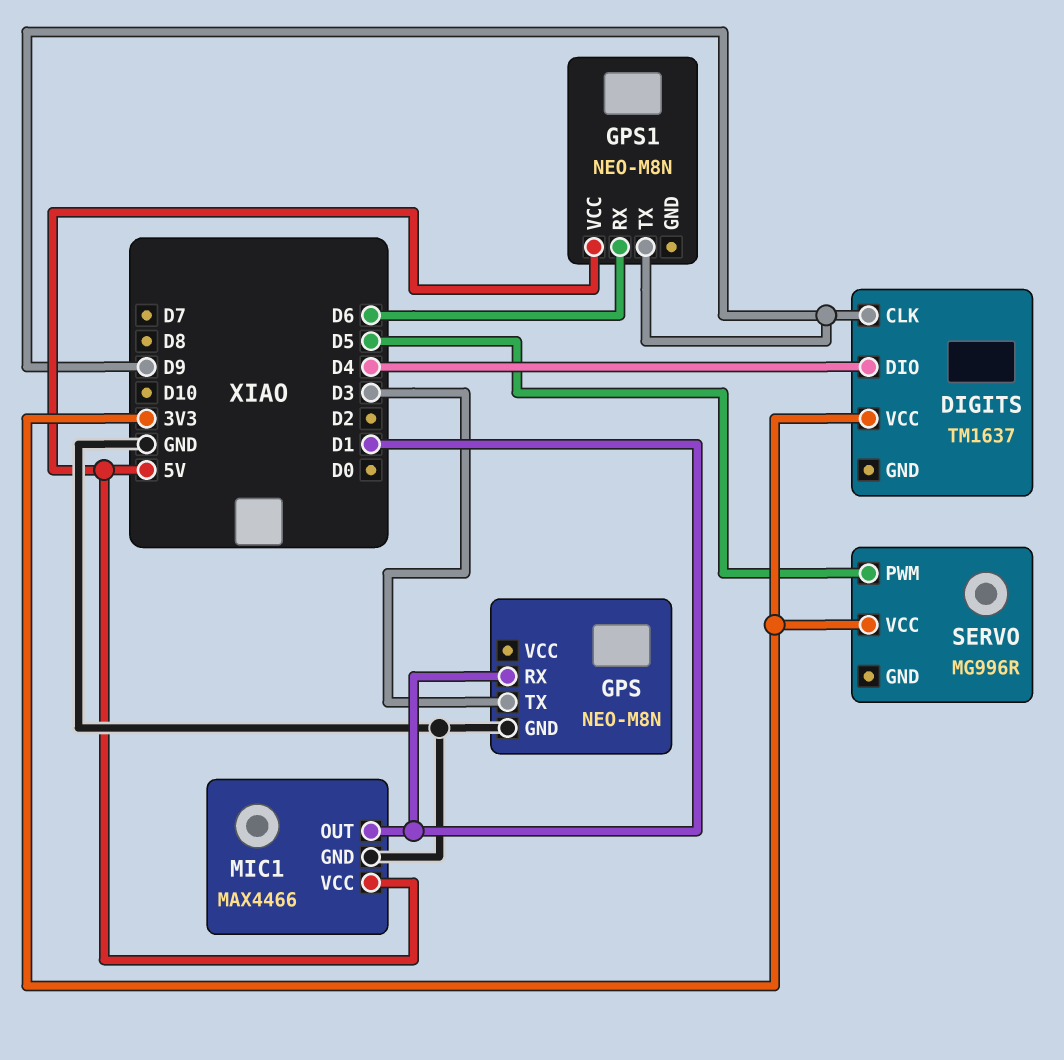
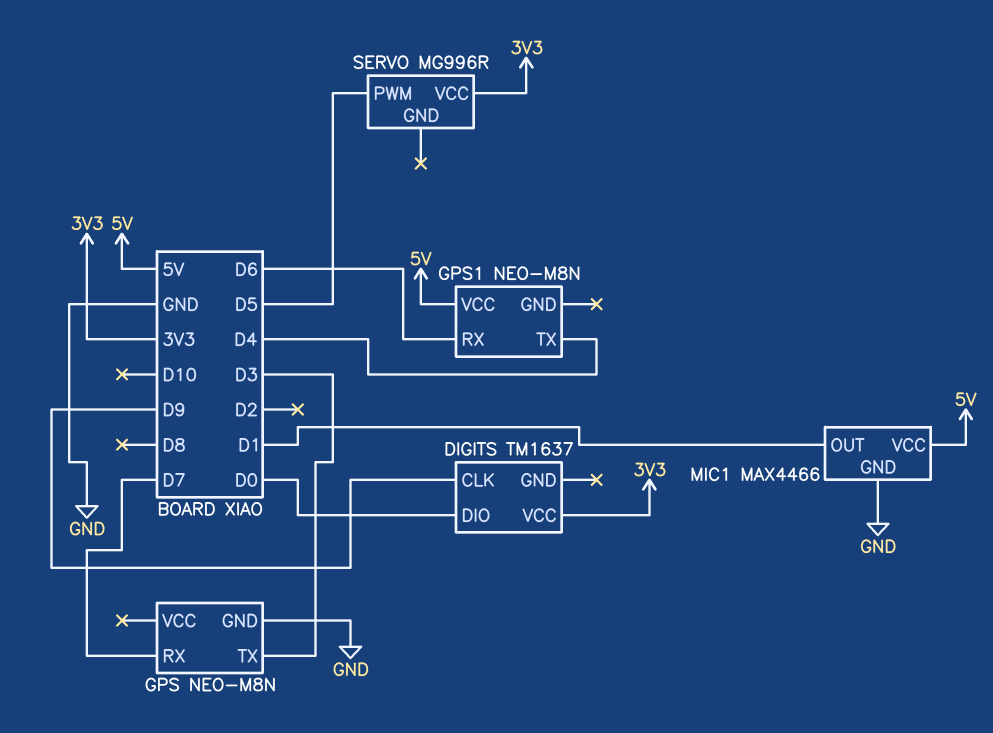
DIGITS pin DIO: D4 -> D0
GPS pin RX: D1 -> D7
GPS1 pin TX: D9 -> D4

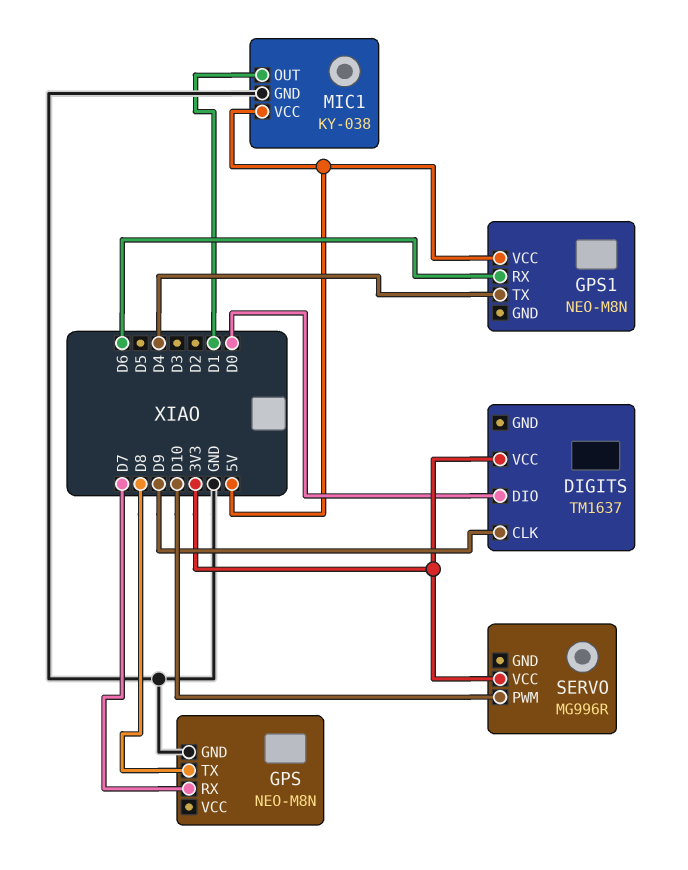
GPS pin TX: D3 -> D8
MIC1: MAX4466 -> KY-038
SERVO pin PWM: D5 -> D10

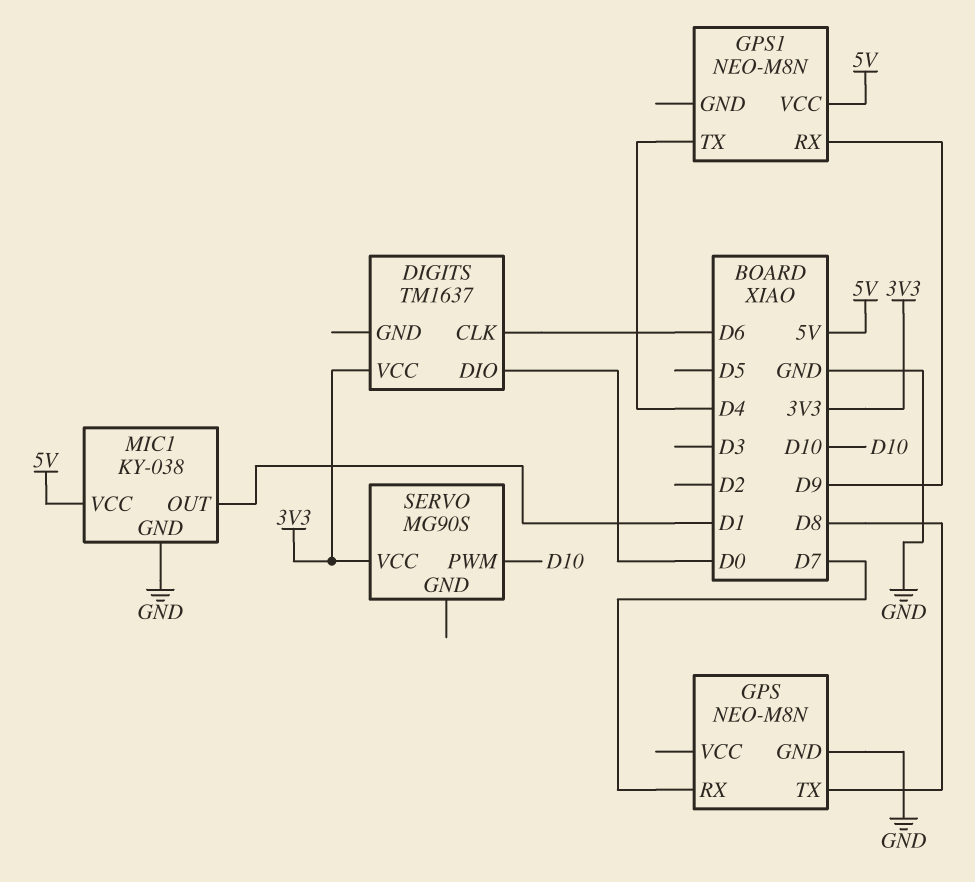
DIGITS pin CLK: D9 -> D6
GPS1 pin RX: D6 -> D9
SERVO: MG996R -> MG90S

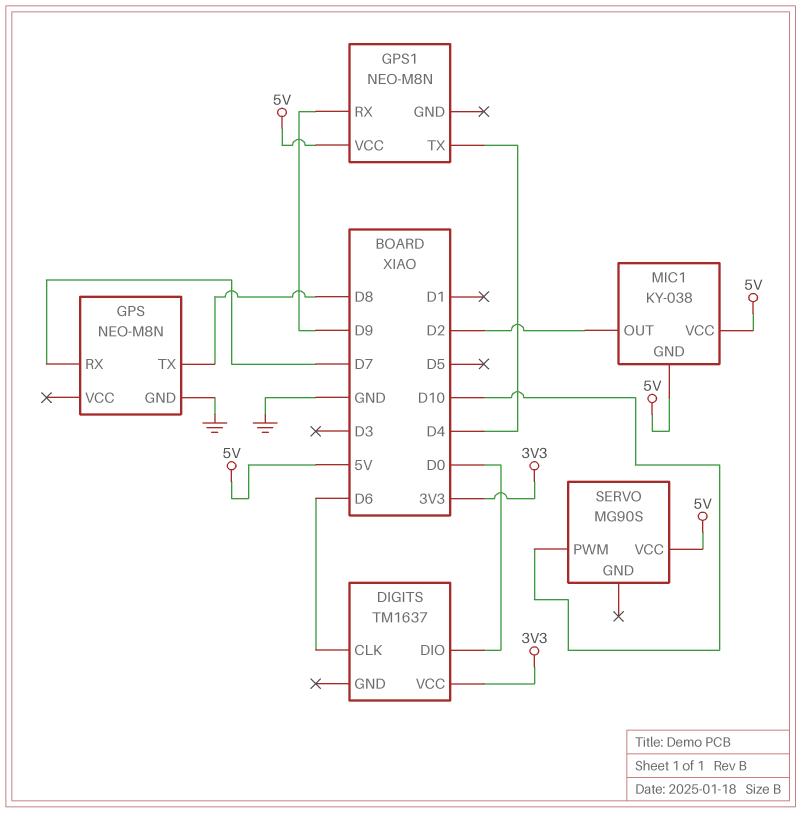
MIC1 pin GND: GND -> 5V
MIC1 pin OUT: D1 -> D2
SERVO pin VCC: 3V3 -> 5V

